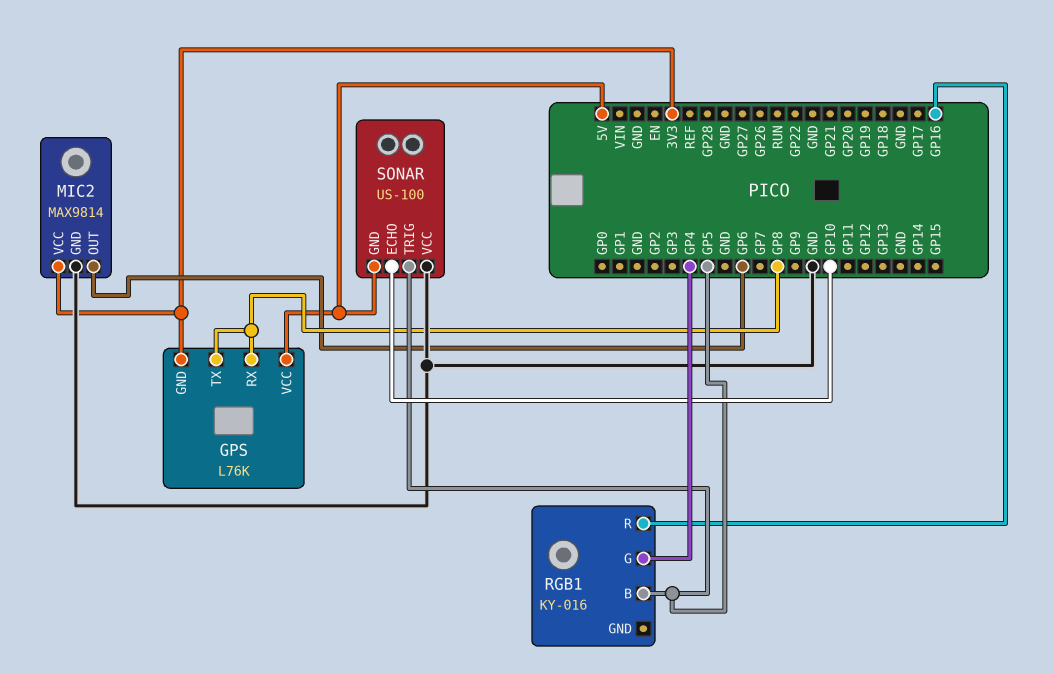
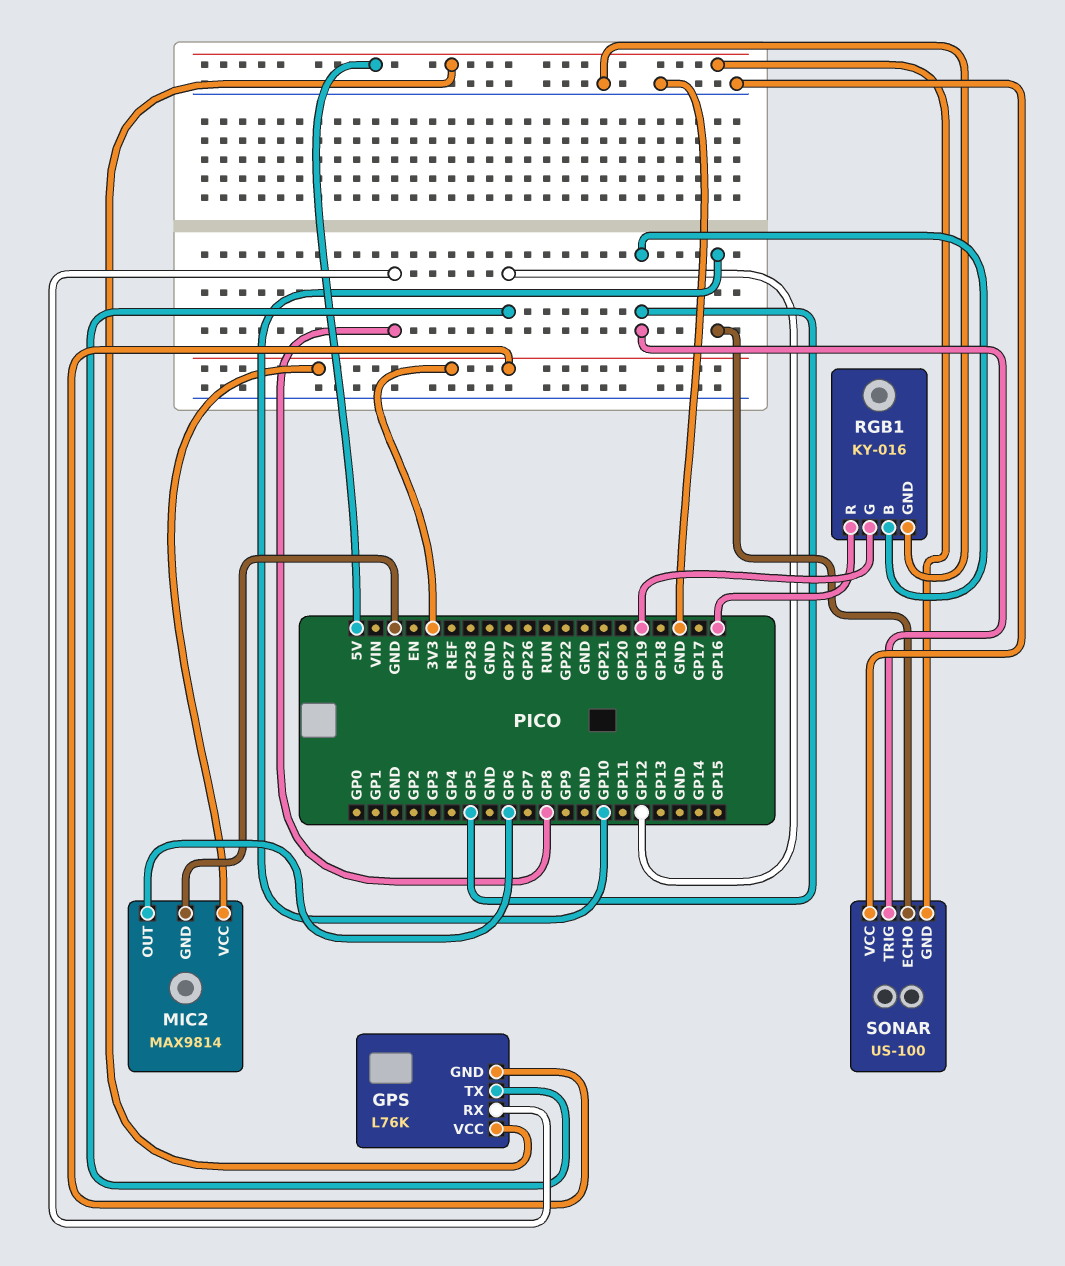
GPS pin TX: GP8 -> GP12
RGB1 pin G: GP4 -> GP19
RGB1 pin GND: none -> GND

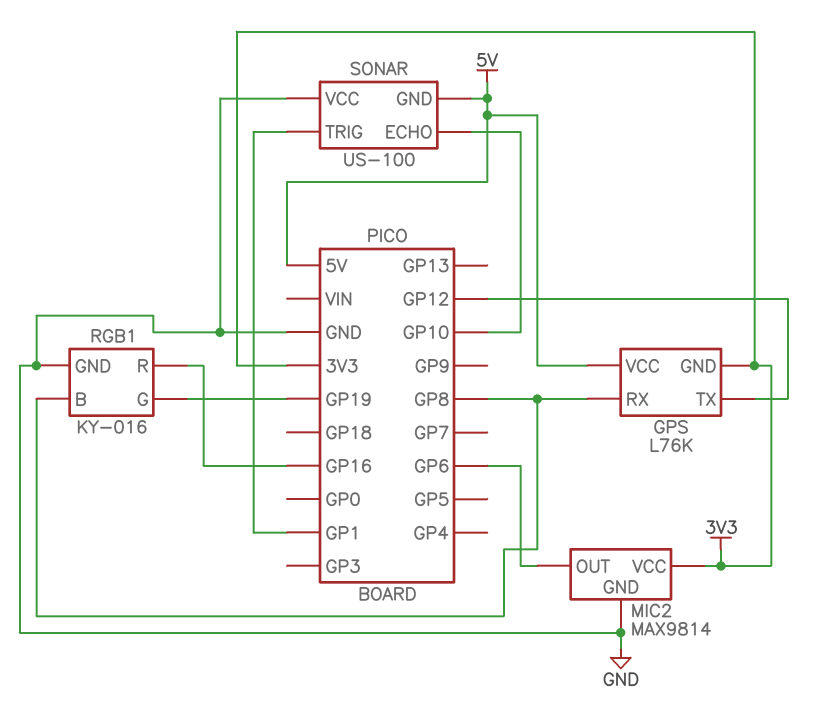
RGB1 pin B: GP5 -> GP8
SONAR pin TRIG: GP5 -> GP1

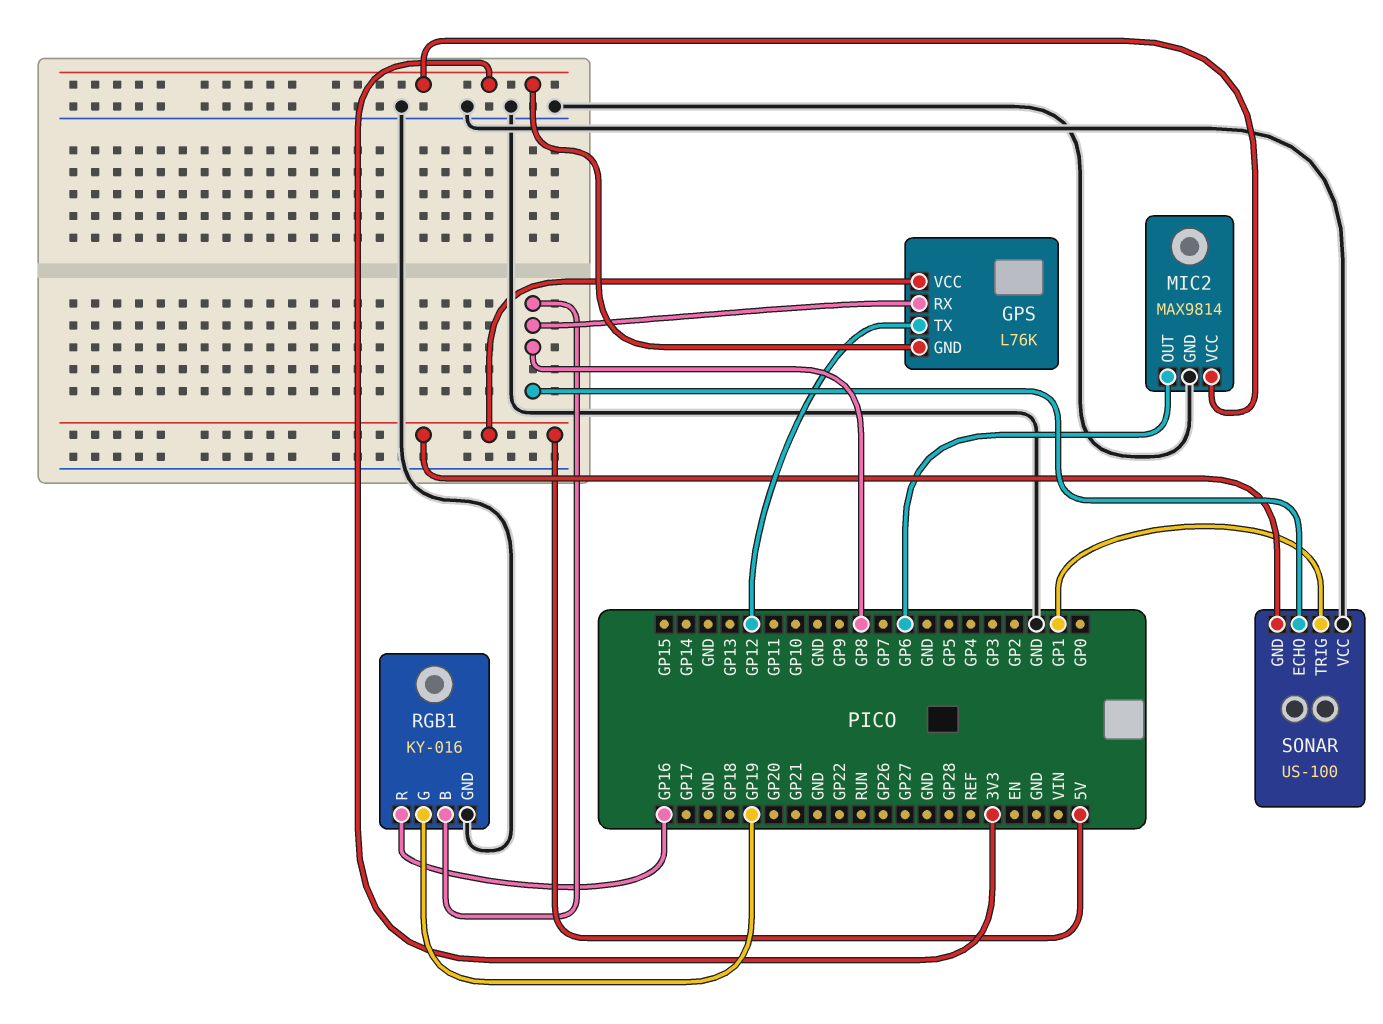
SONAR pin ECHO: GP10 -> GP8

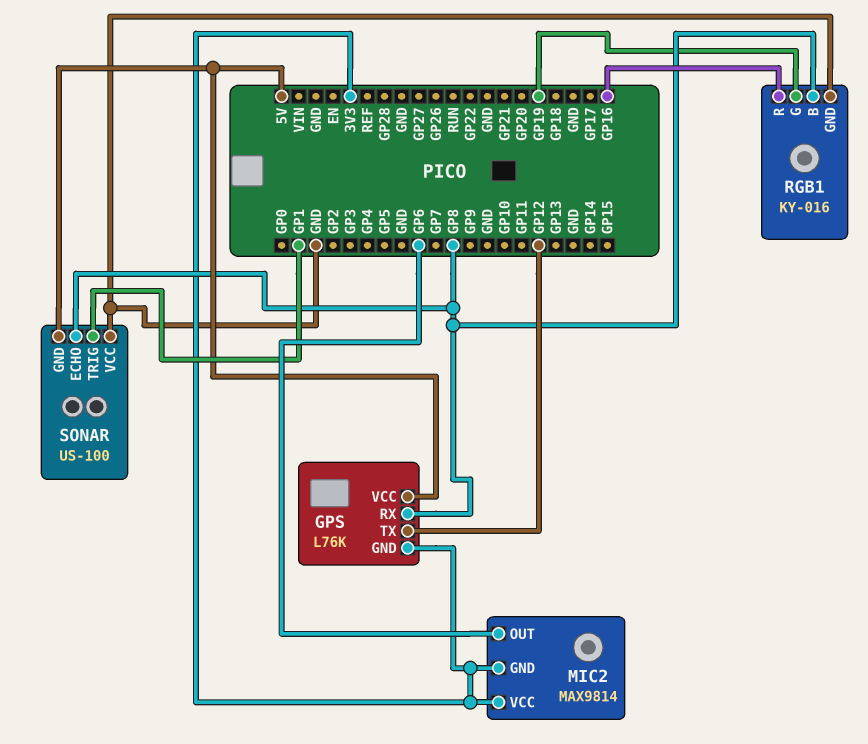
MIC2 pin GND: GND -> 3V3

